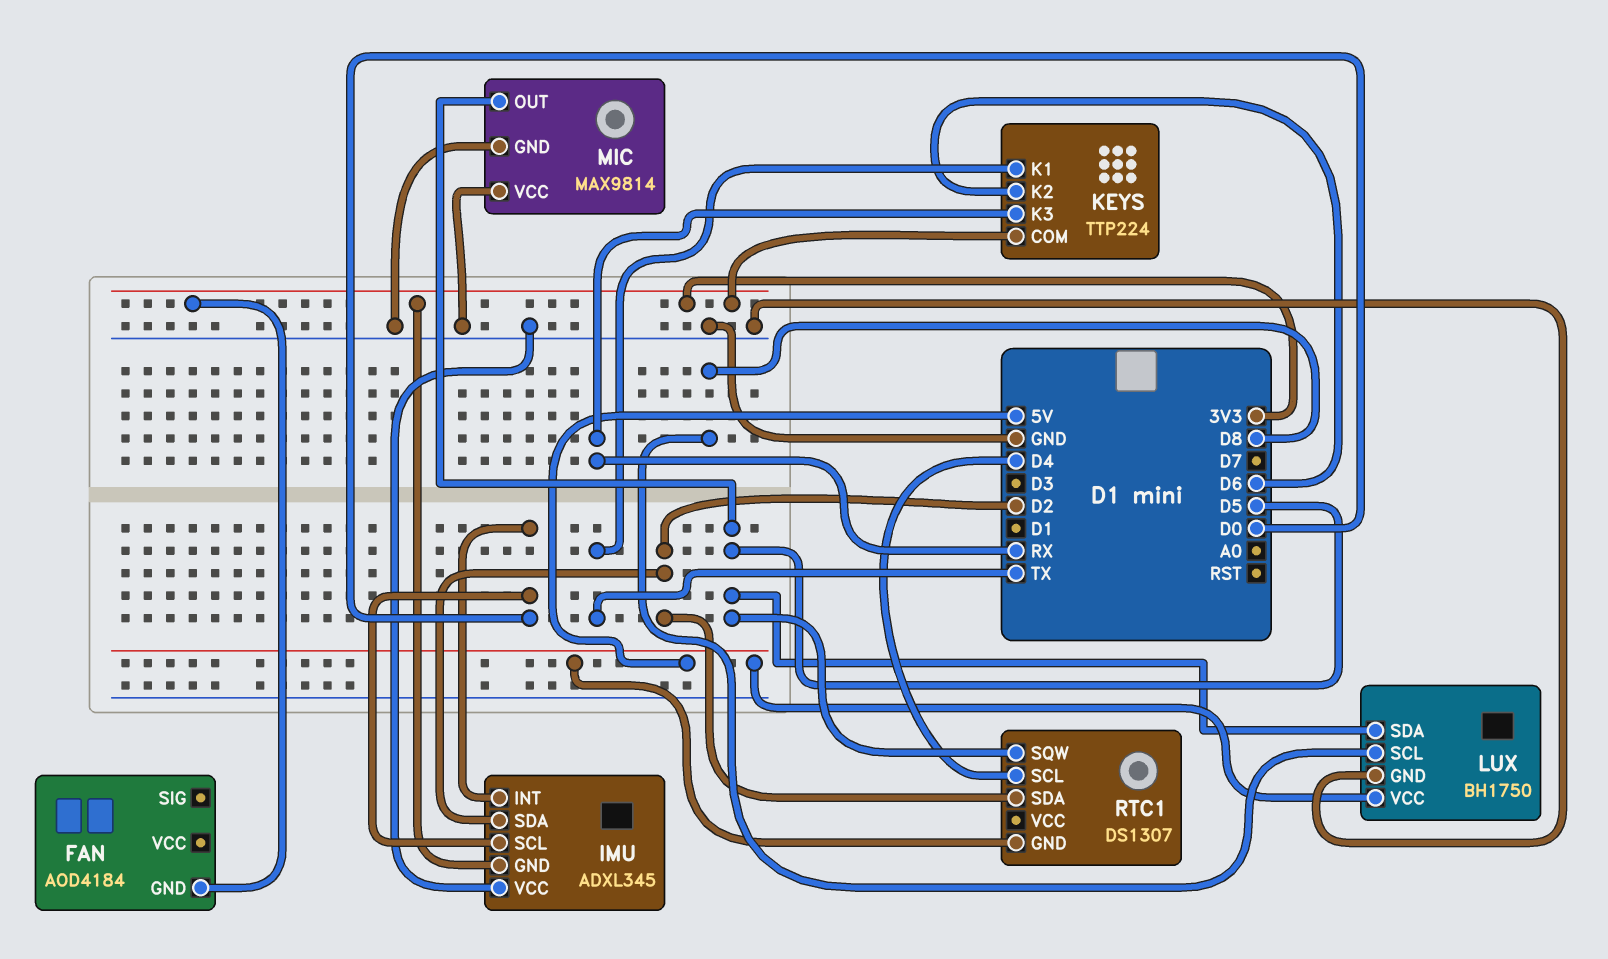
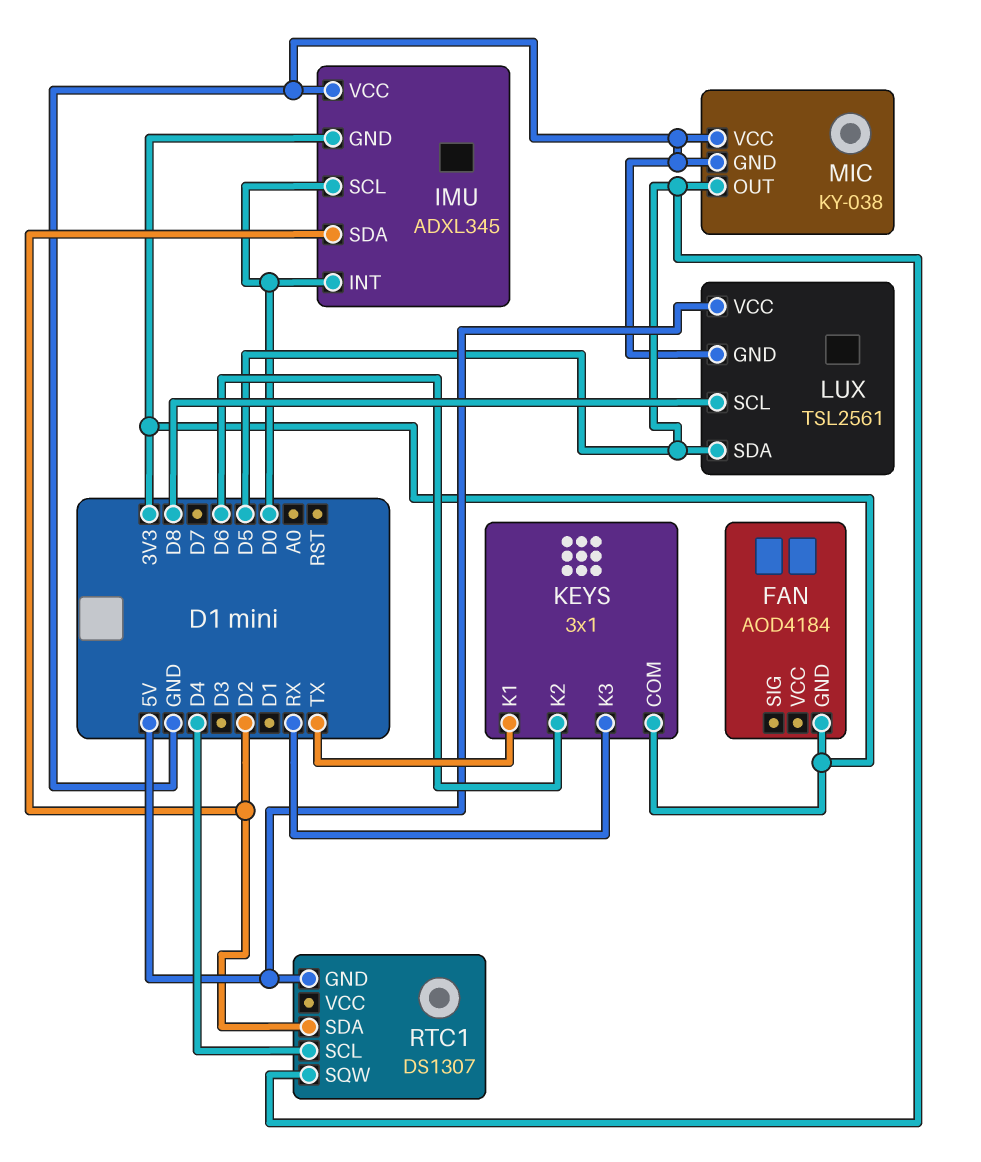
KEYS: TTP224 -> 3x1
LUX: BH1750 -> TSL2561
MIC: MAX9814 -> KY-038

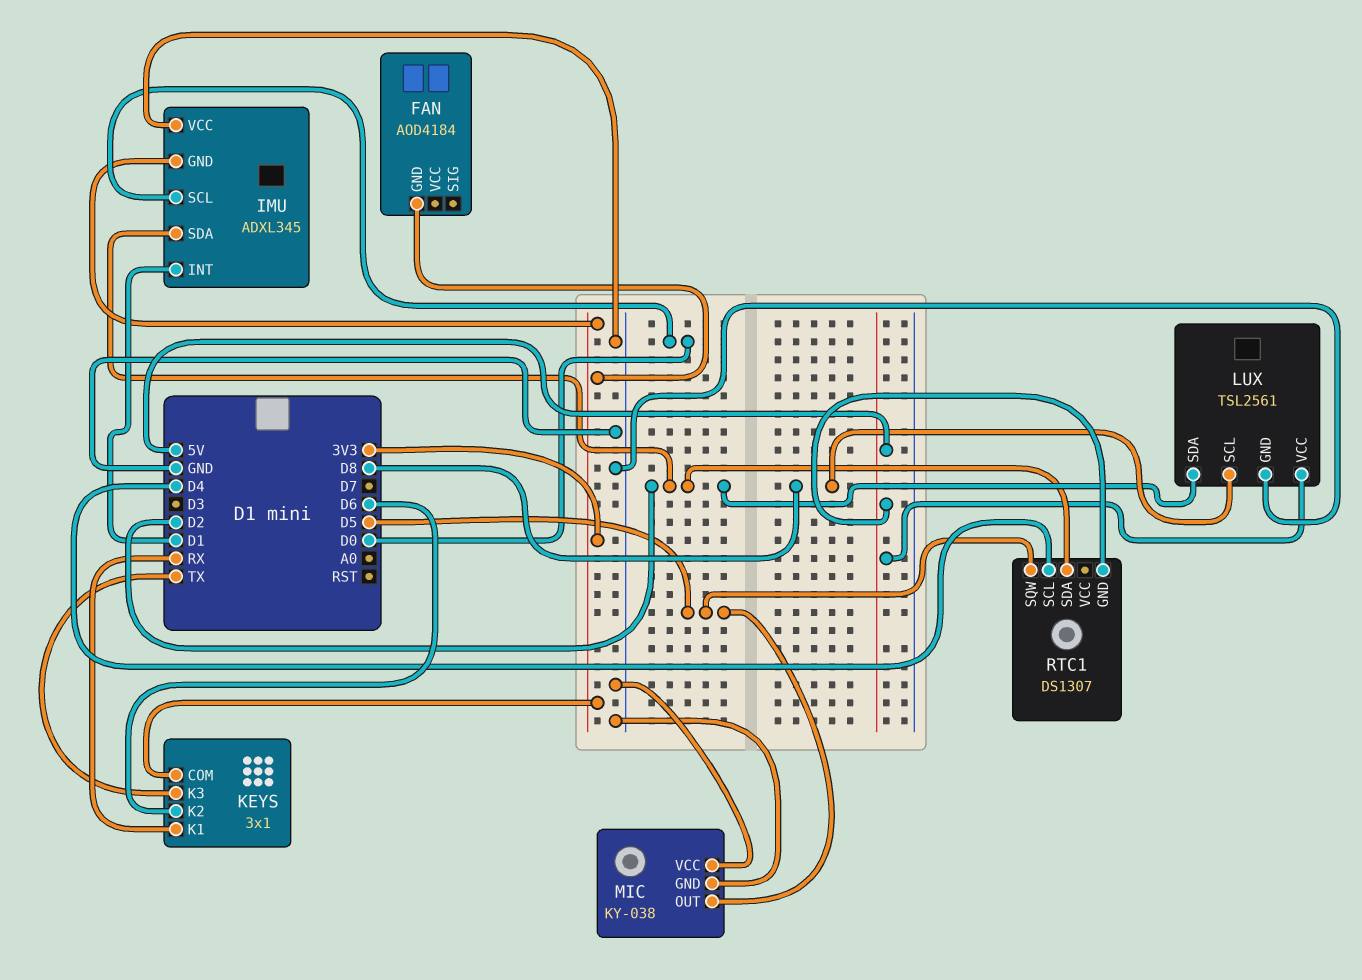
IMU pin INT: D0 -> D1
KEYS pin K1: TX -> RX
KEYS pin K3: RX -> TX
LUX pin SDA: D5 -> D2

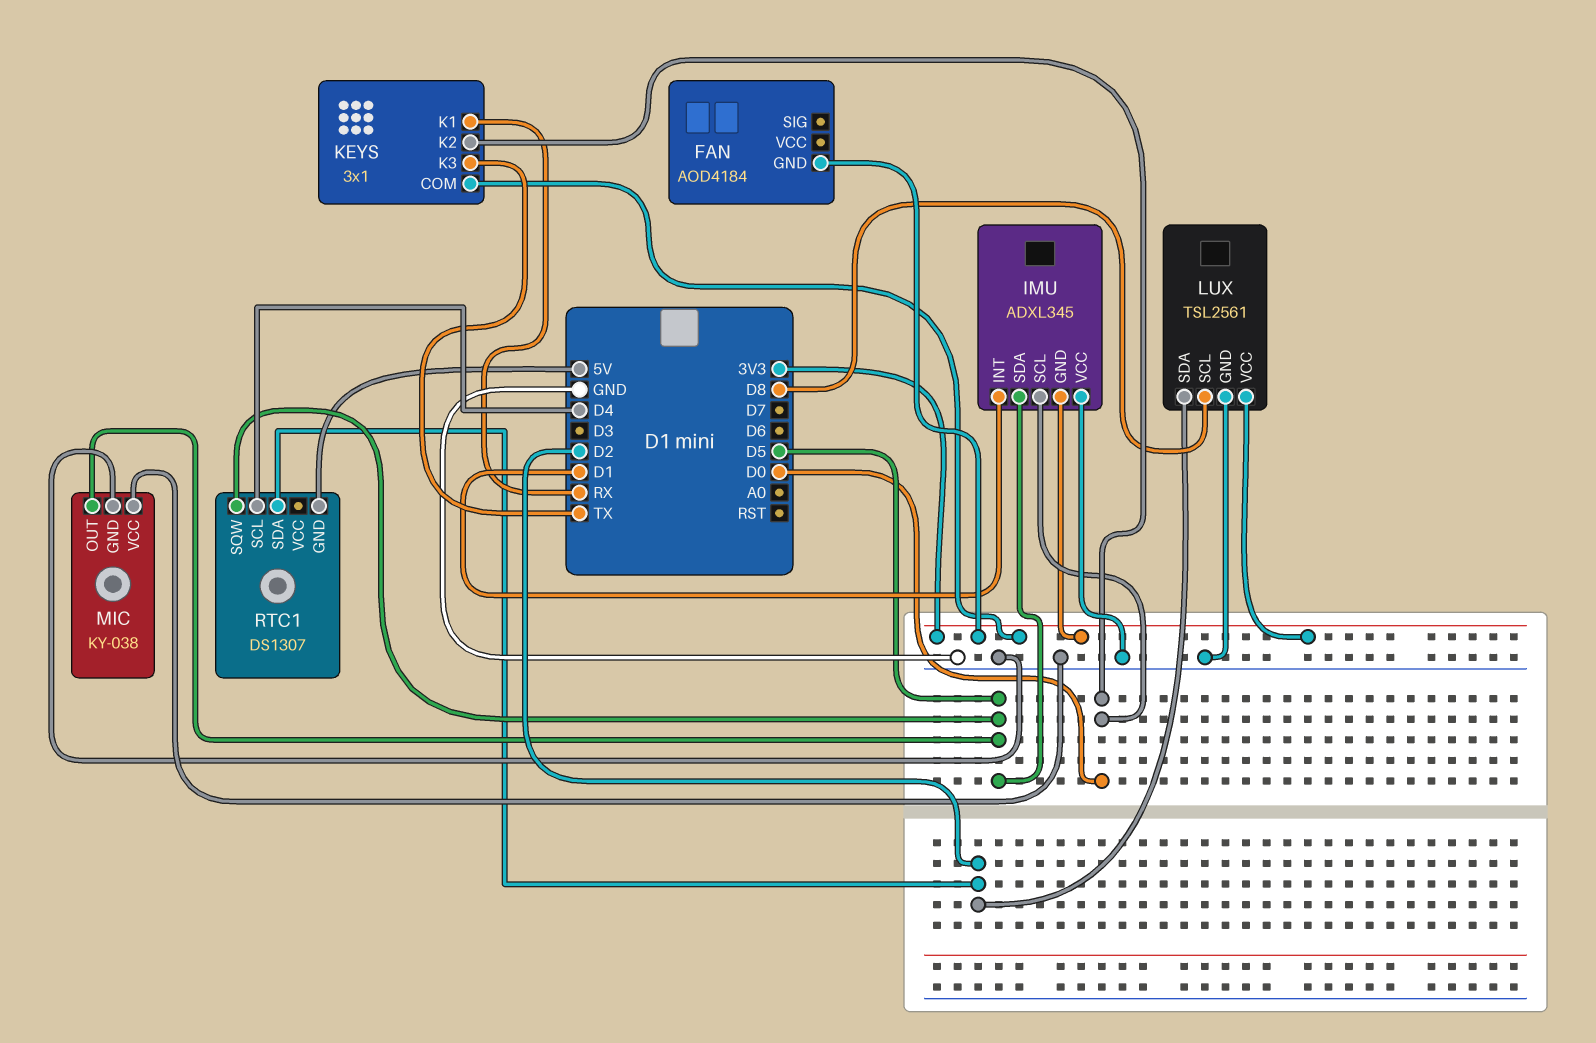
IMU pin SDA: D2 -> D5
KEYS pin K2: D6 -> D0
LUX pin VCC: 5V -> 3V3

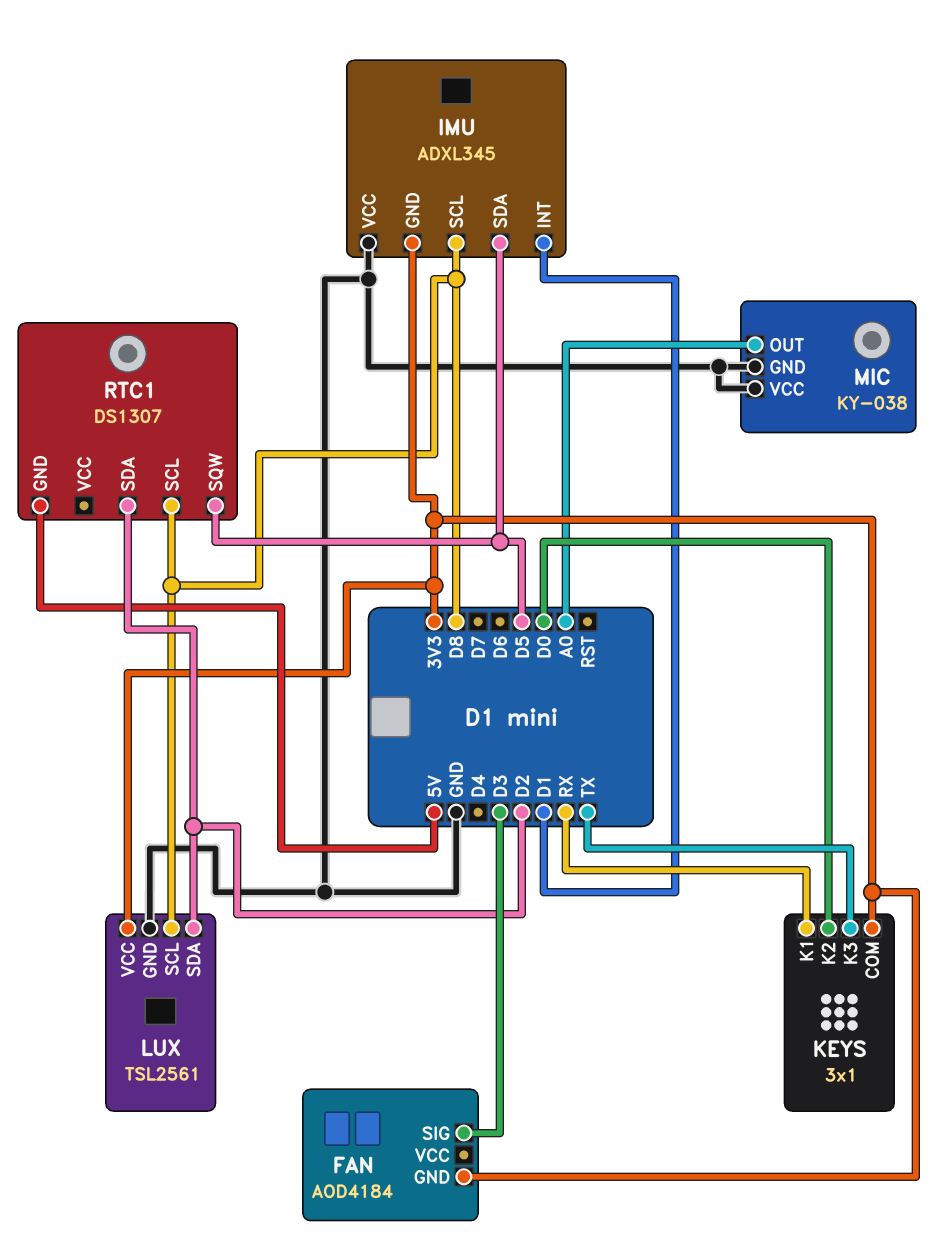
FAN pin SIG: none -> D3
IMU pin SCL: D0 -> D8
MIC pin OUT: D5 -> A0
RTC1 pin SCL: D4 -> D8

